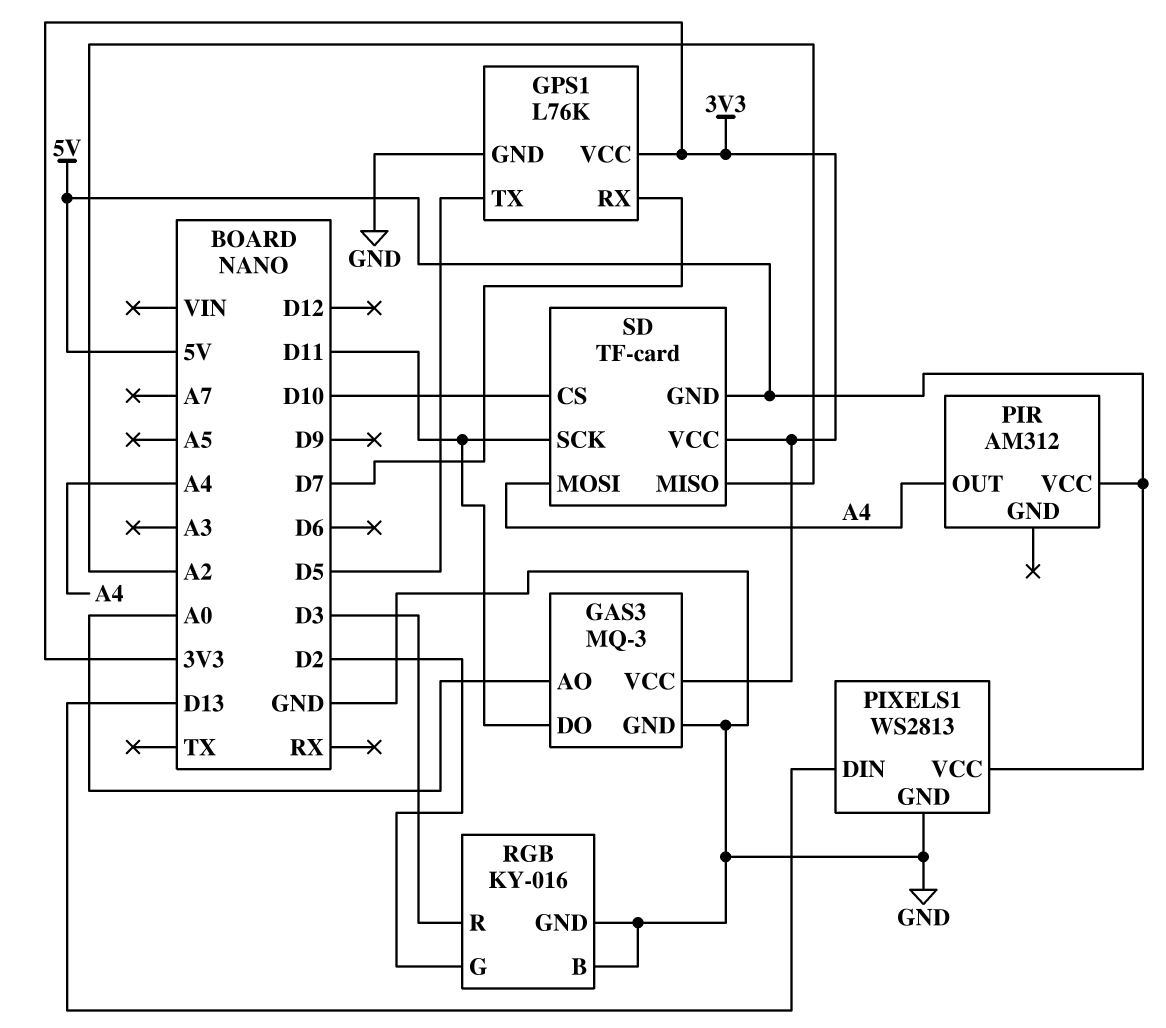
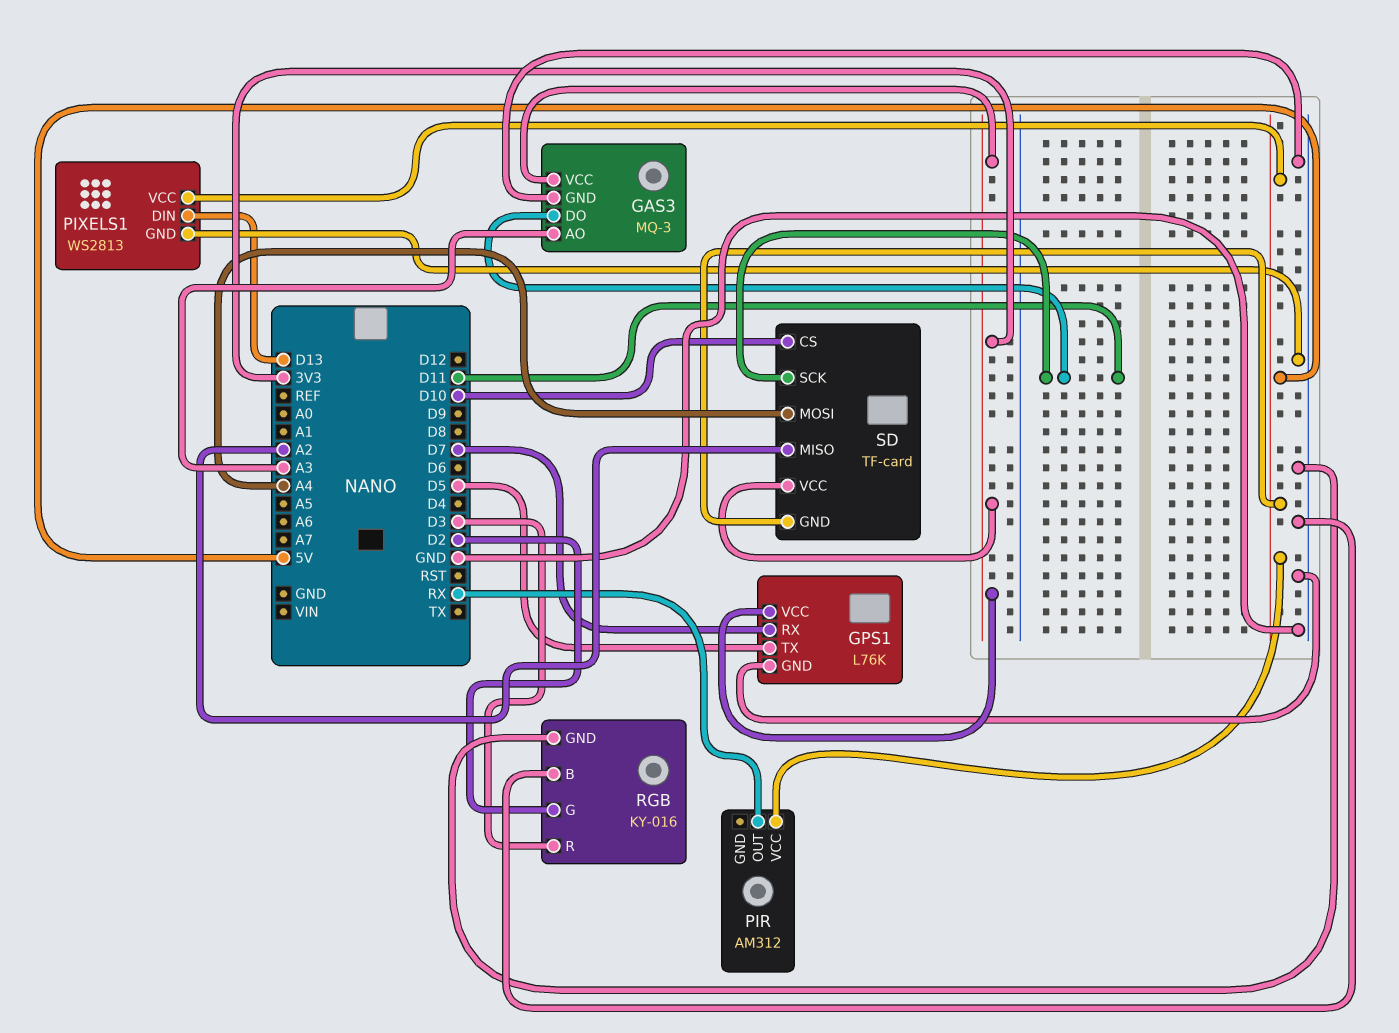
GAS3 pin AO: A0 -> A3
PIR pin OUT: A4 -> RX

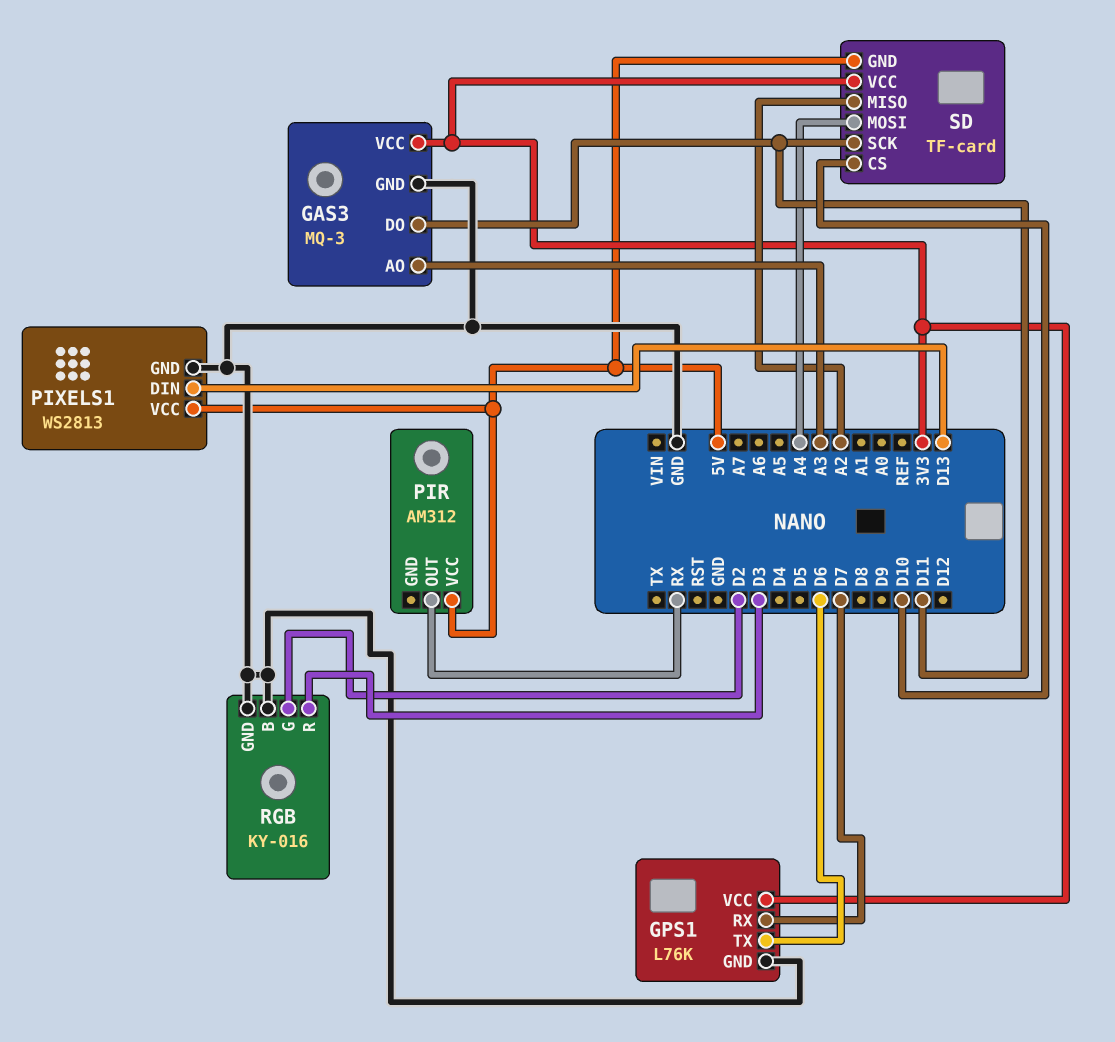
GPS1 pin TX: D5 -> D6

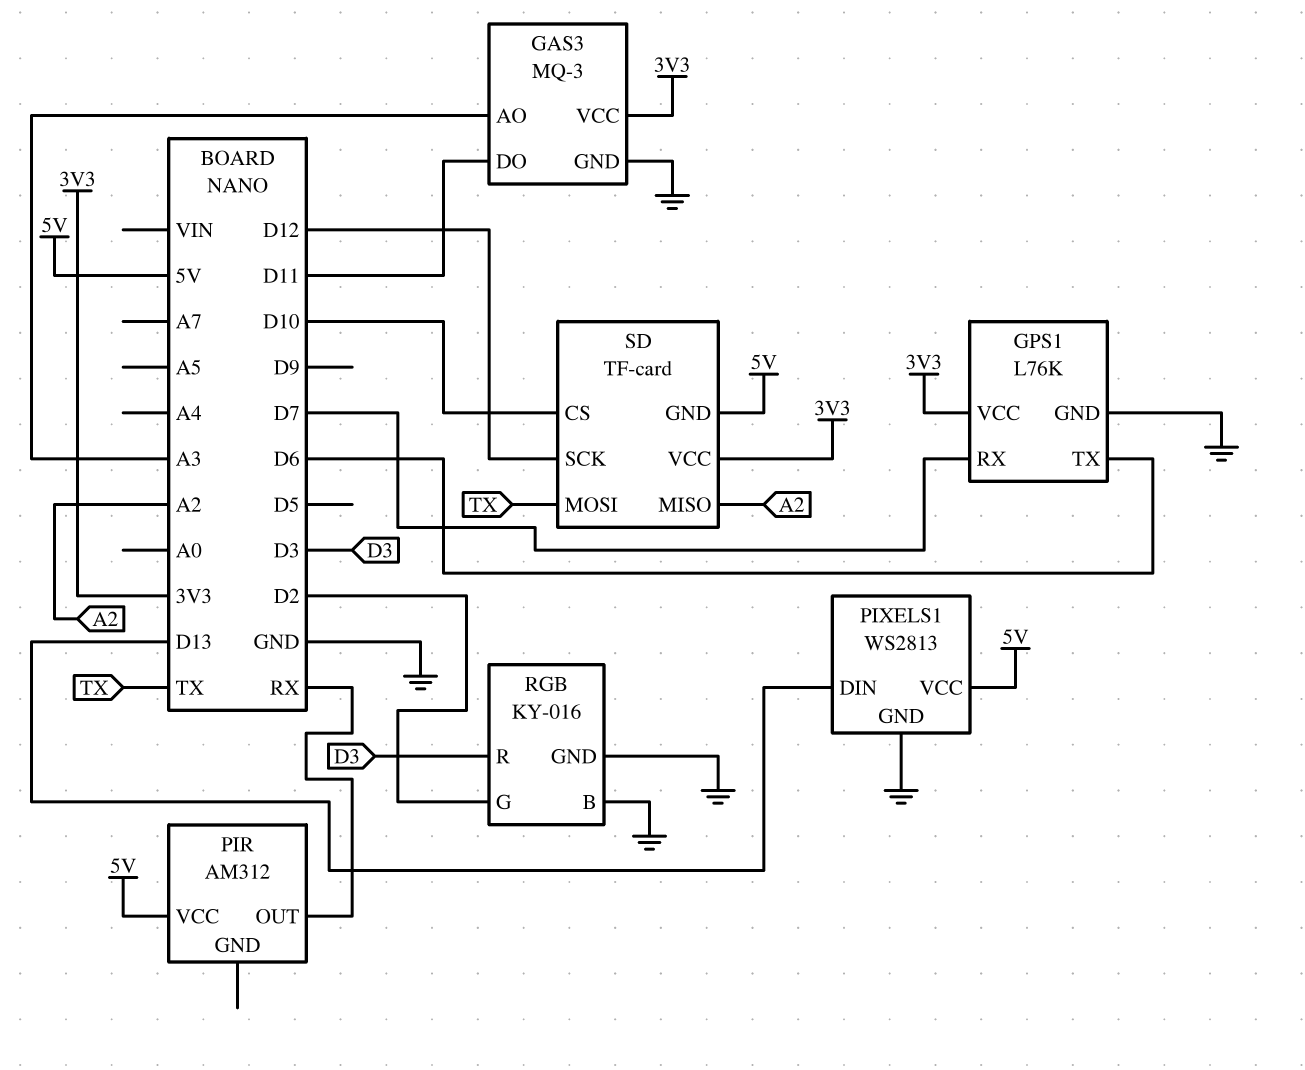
SD pin MOSI: A4 -> TX
SD pin SCK: D11 -> D12

